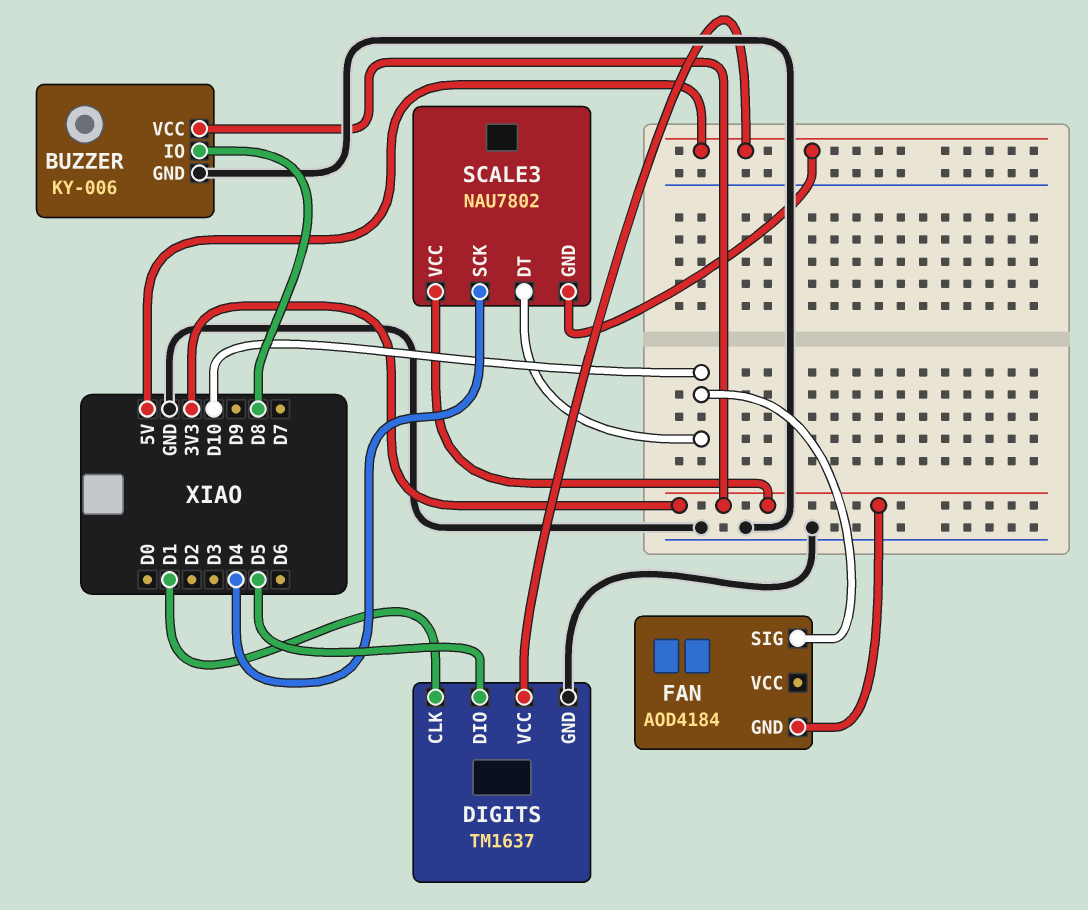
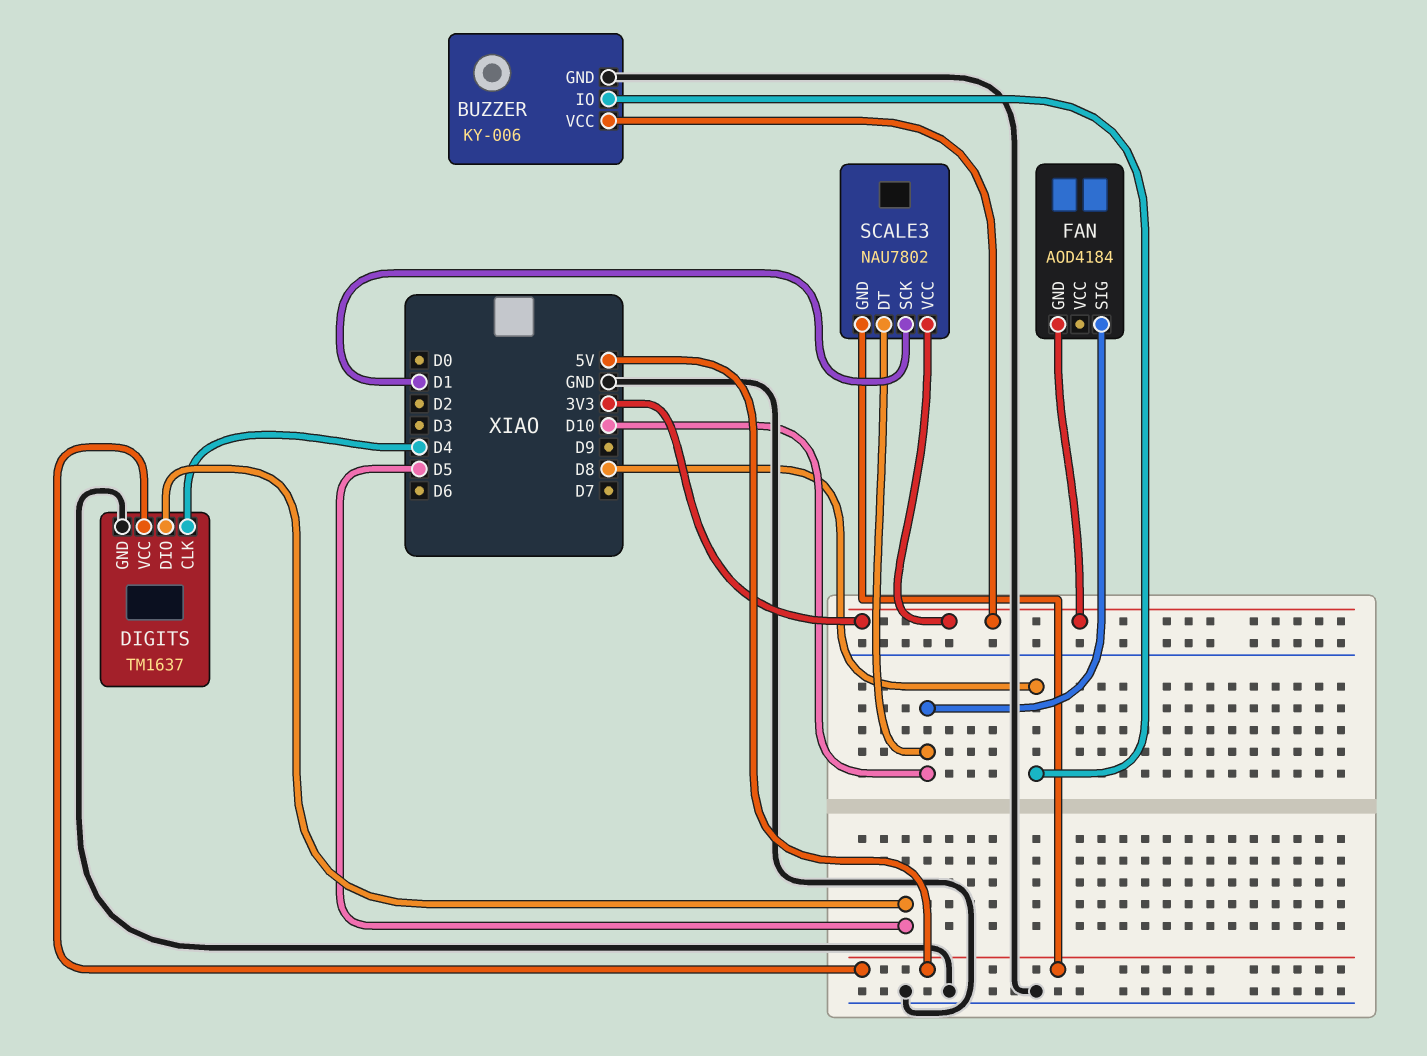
DIGITS pin CLK: D1 -> D4
SCALE3 pin SCK: D4 -> D1

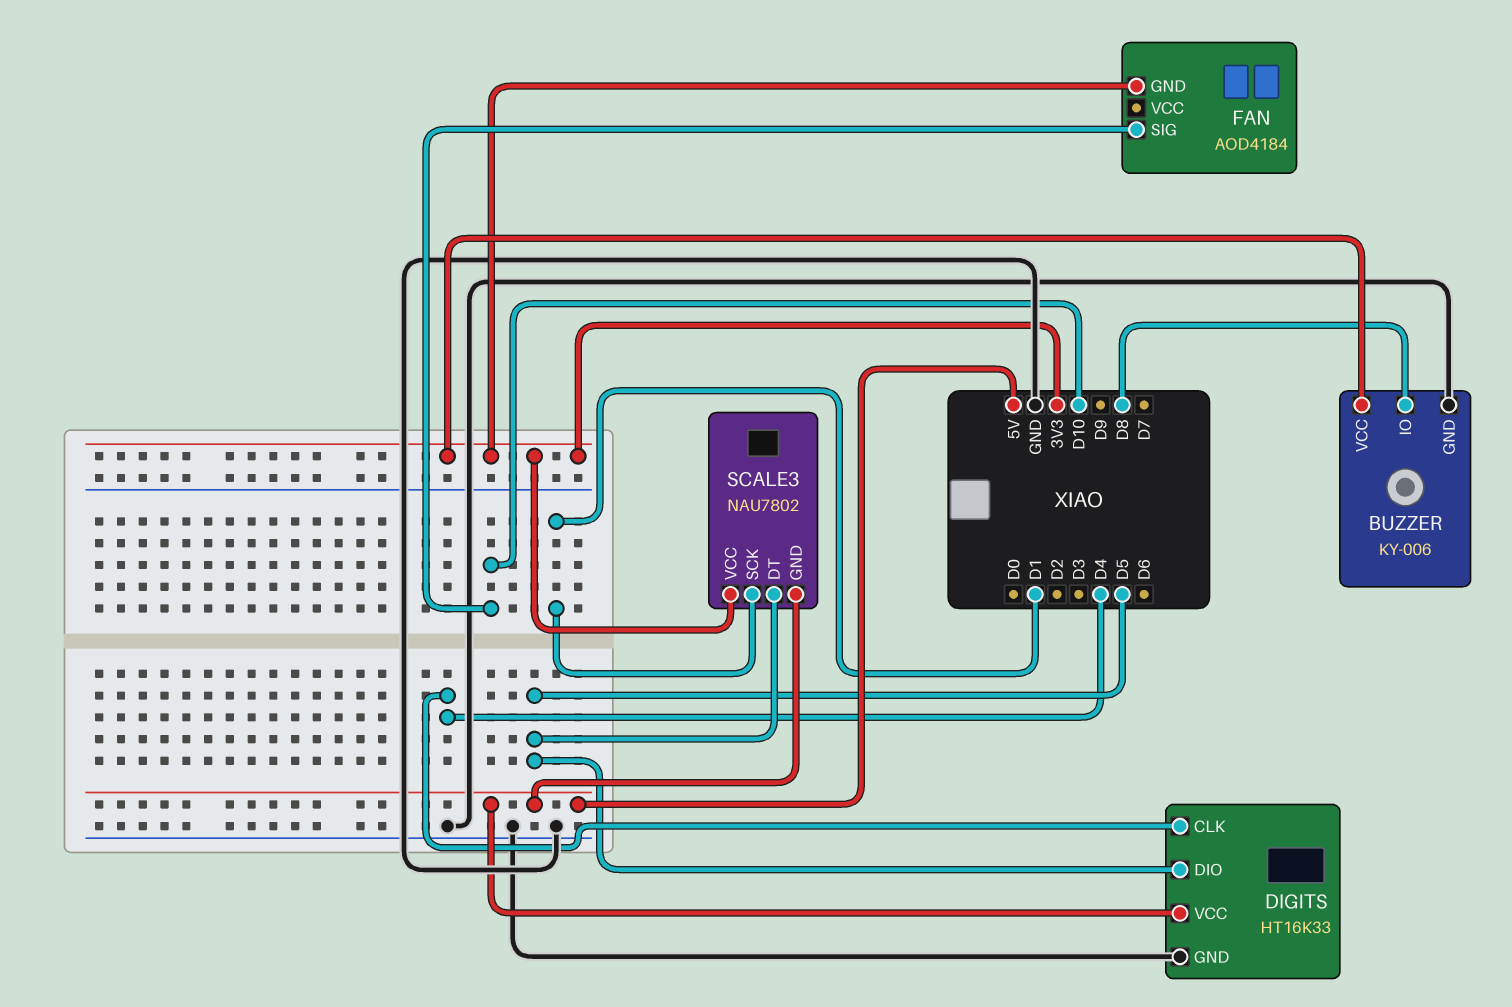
DIGITS: TM1637 -> HT16K33
SCALE3 pin DT: D10 -> D5

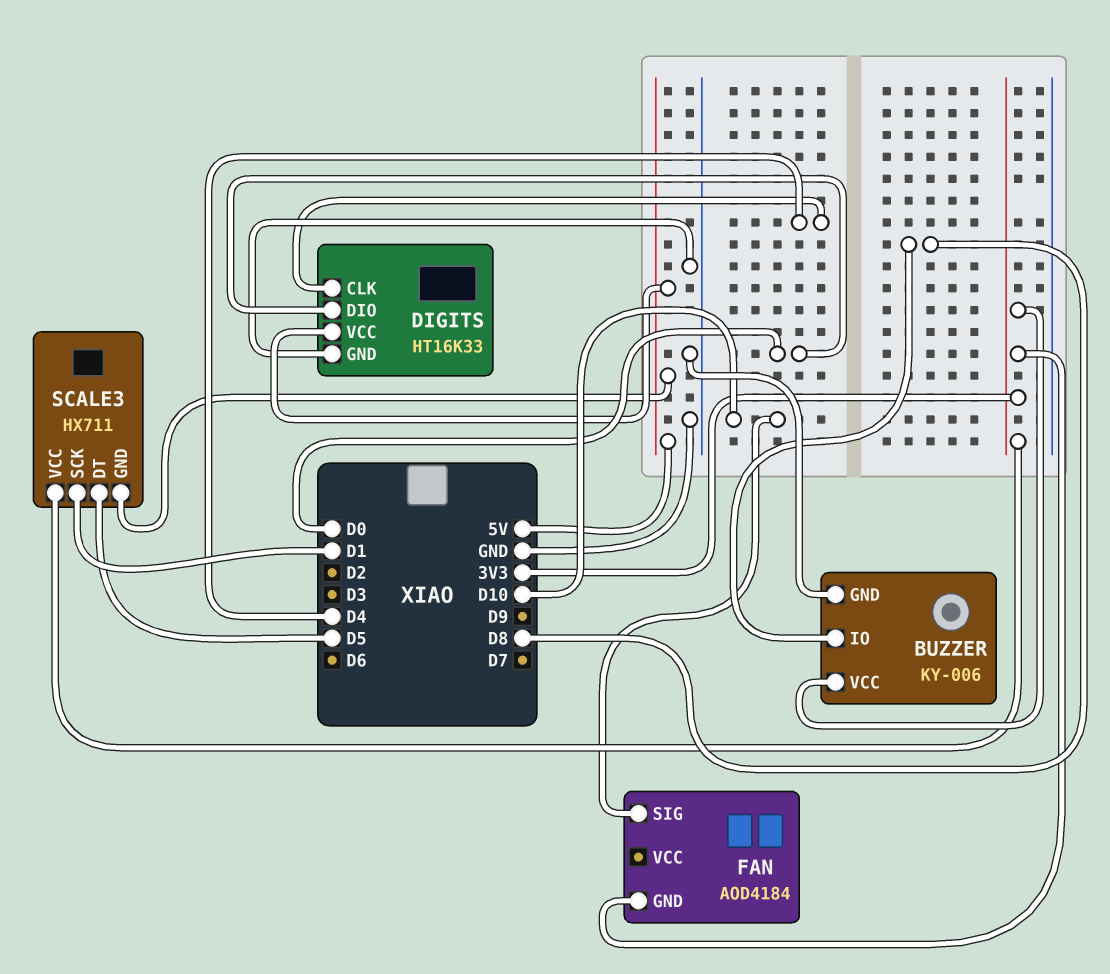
DIGITS pin DIO: D5 -> D0
SCALE3: NAU7802 -> HX711

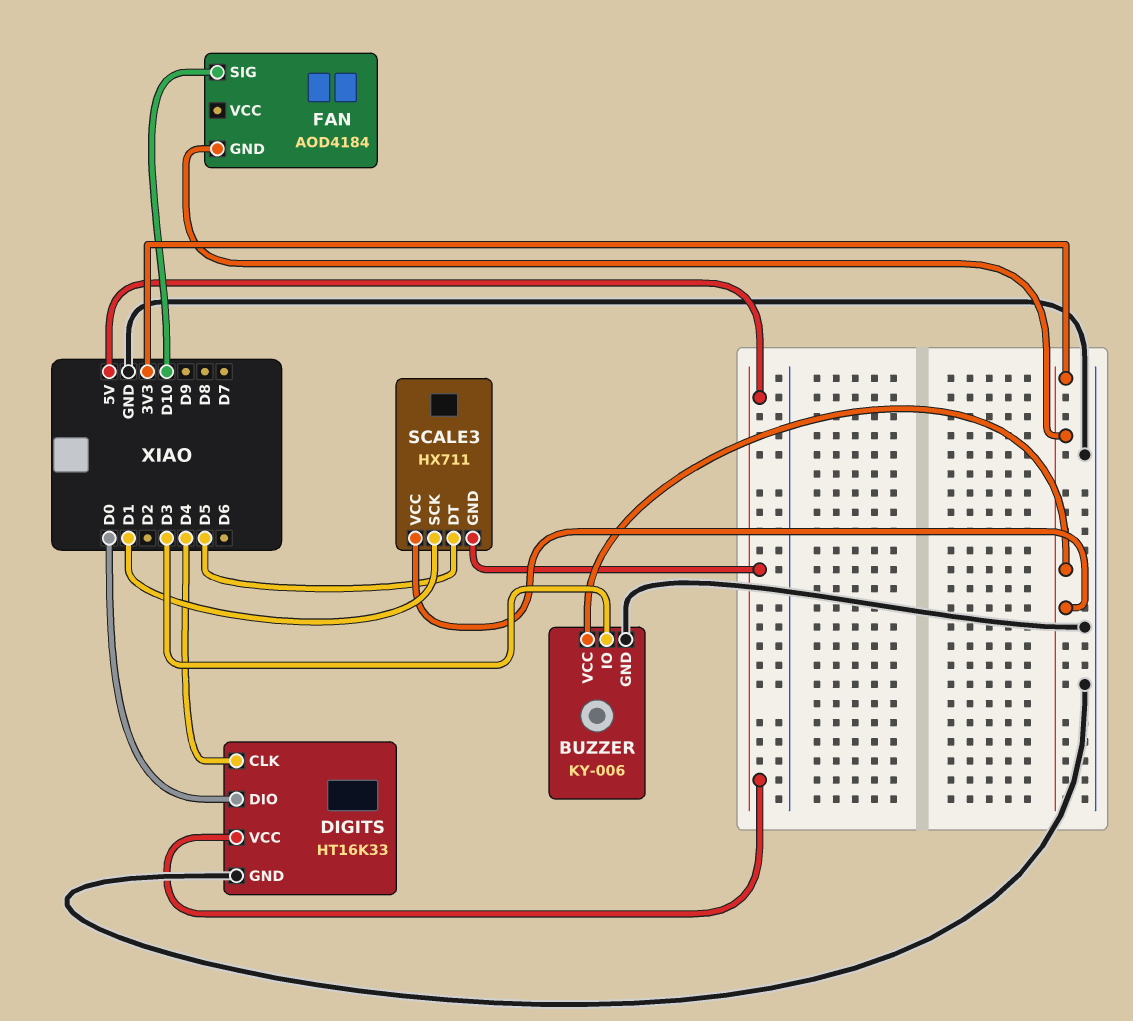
BUZZER pin IO: D8 -> D3

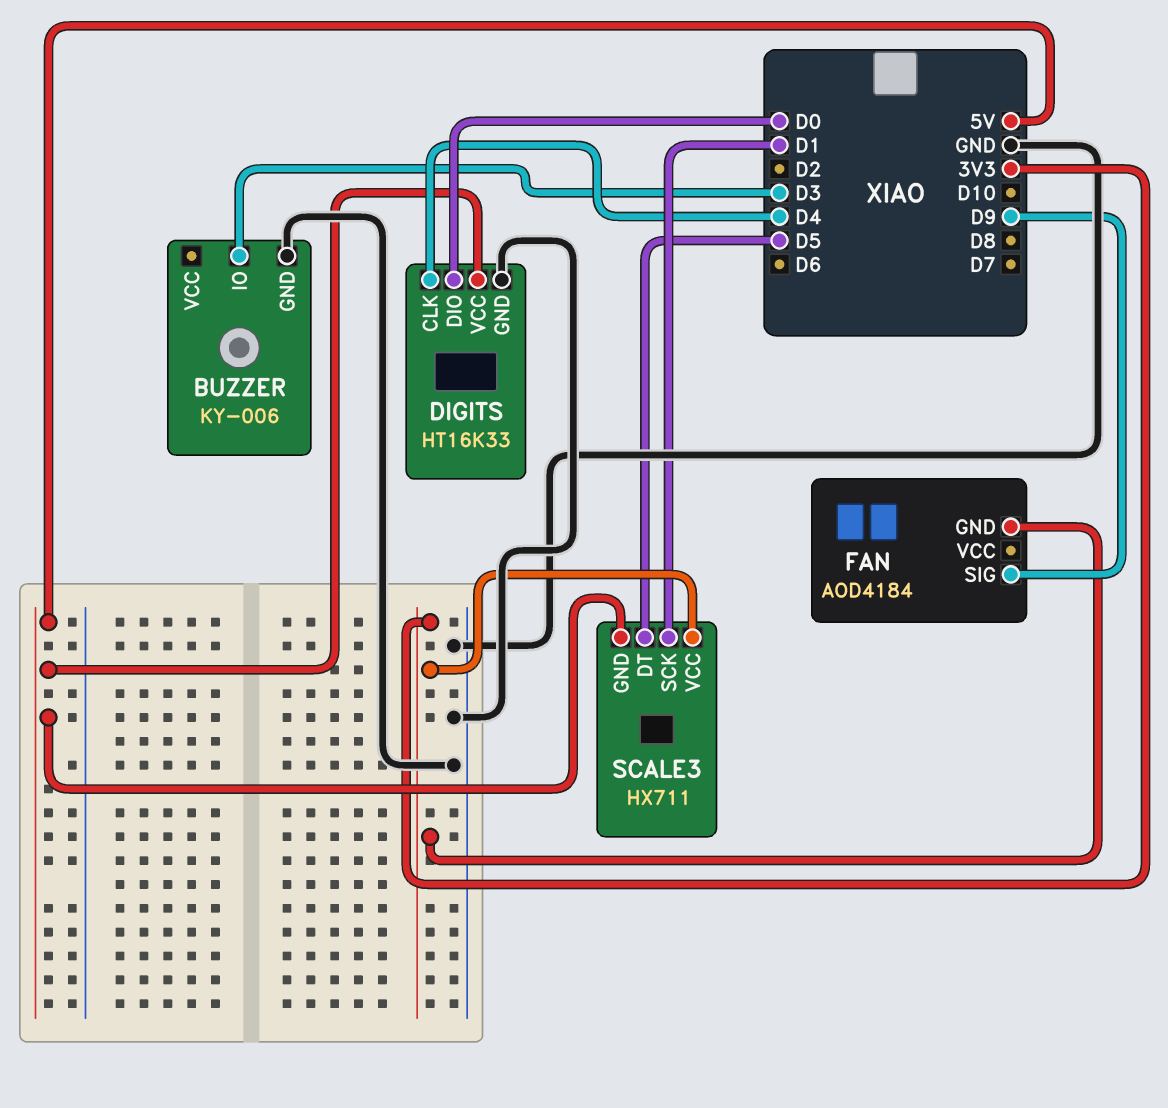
BUZZER pin VCC: 3V3 -> none
FAN pin SIG: D10 -> D9

